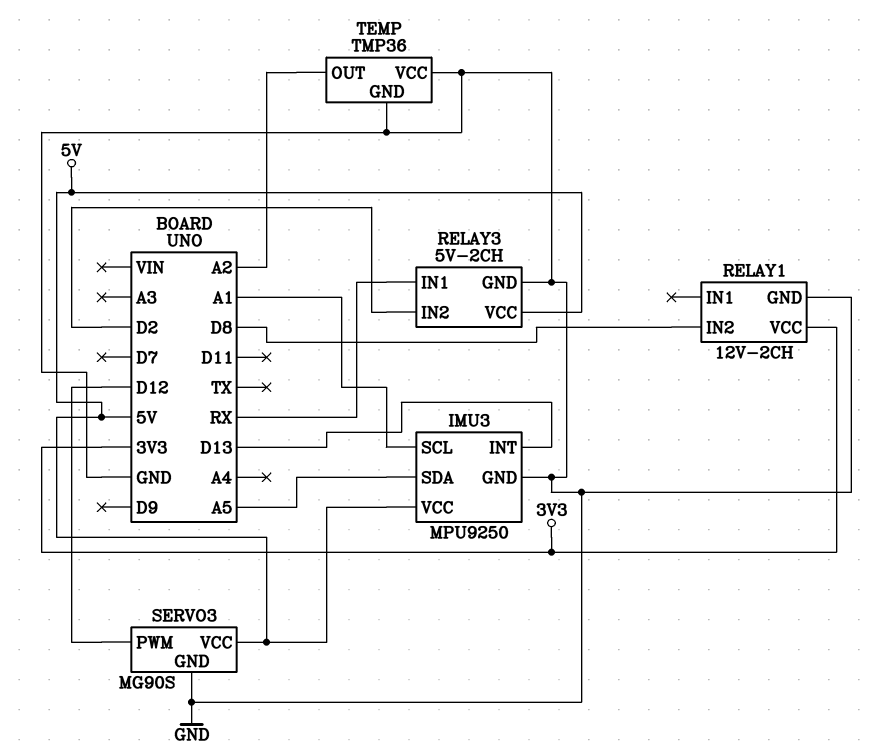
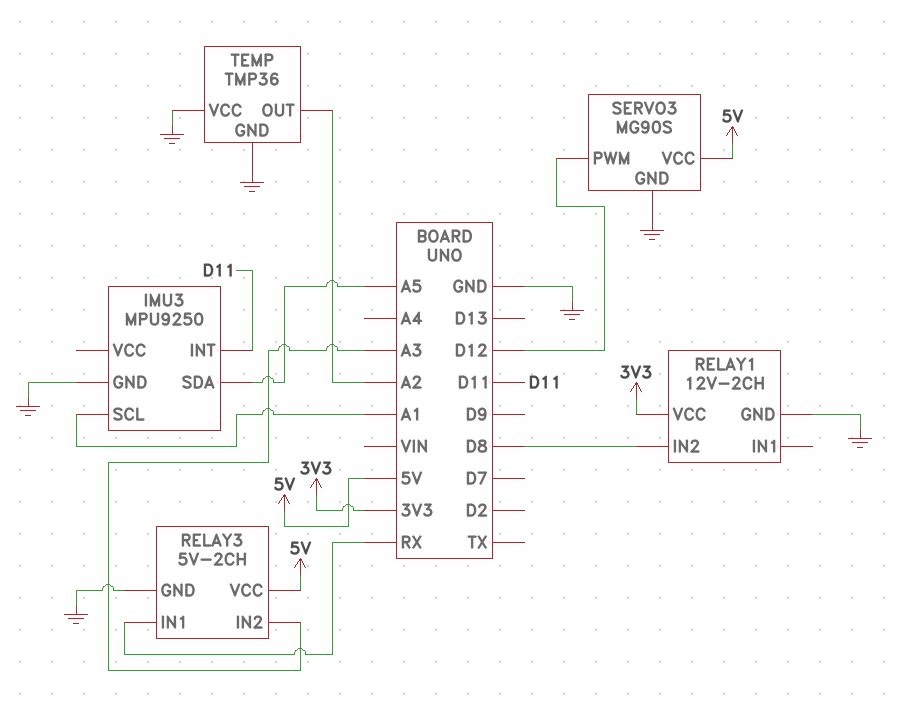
IMU3 pin INT: D13 -> D11
IMU3 pin VCC: 5V -> none
RELAY3 pin IN2: D2 -> A3

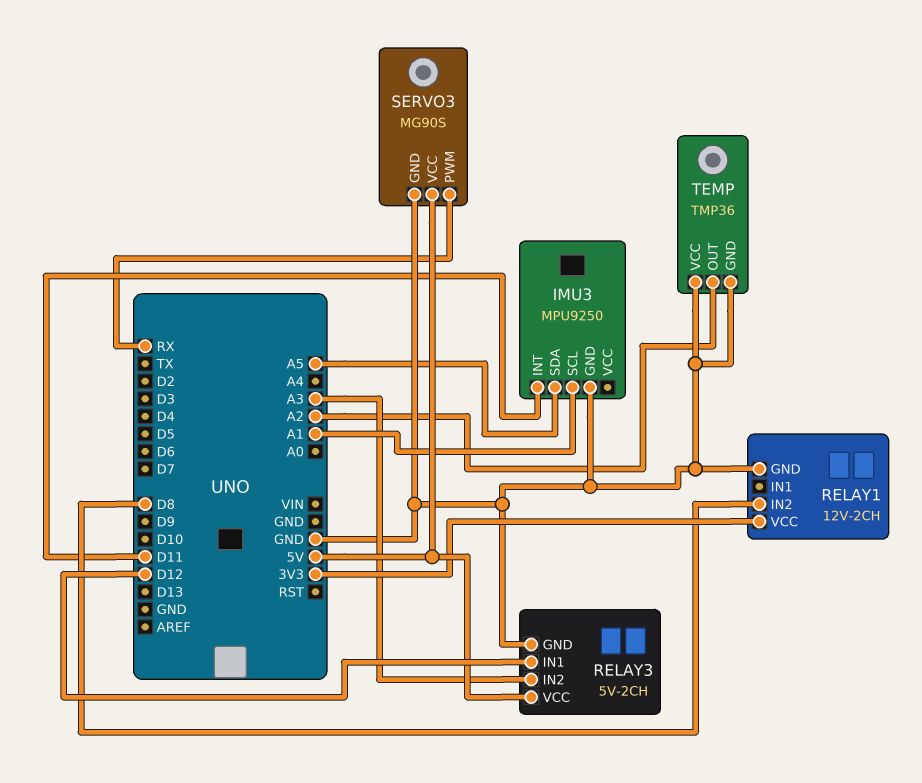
RELAY3 pin IN1: RX -> D12
SERVO3 pin PWM: D12 -> RX

